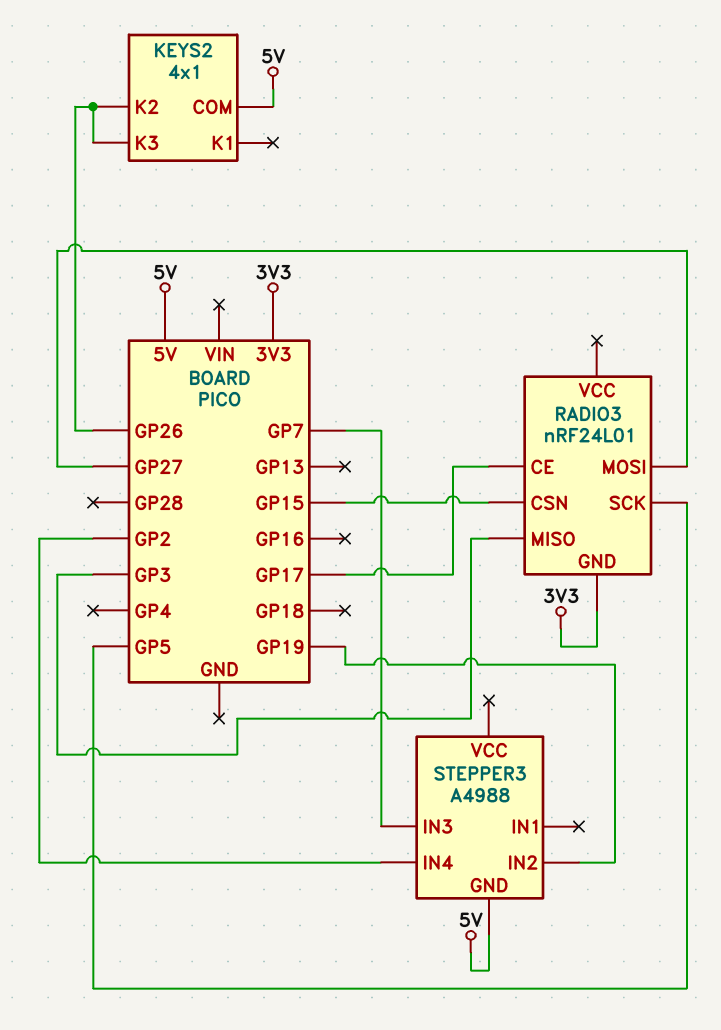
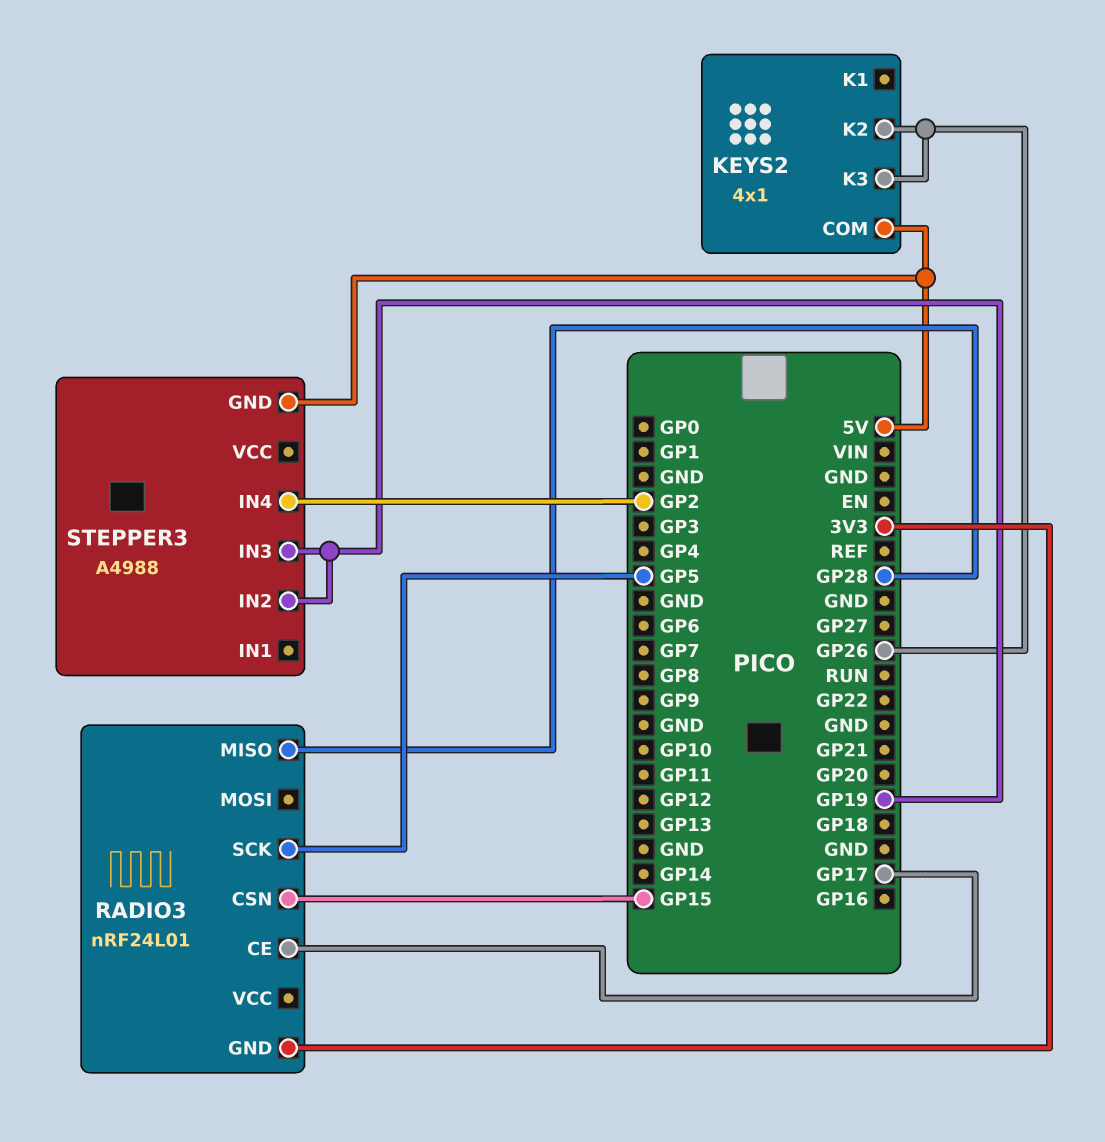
RADIO3 pin MISO: GP3 -> GP28
RADIO3 pin MOSI: GP27 -> none
STEPPER3 pin IN3: GP7 -> GP19

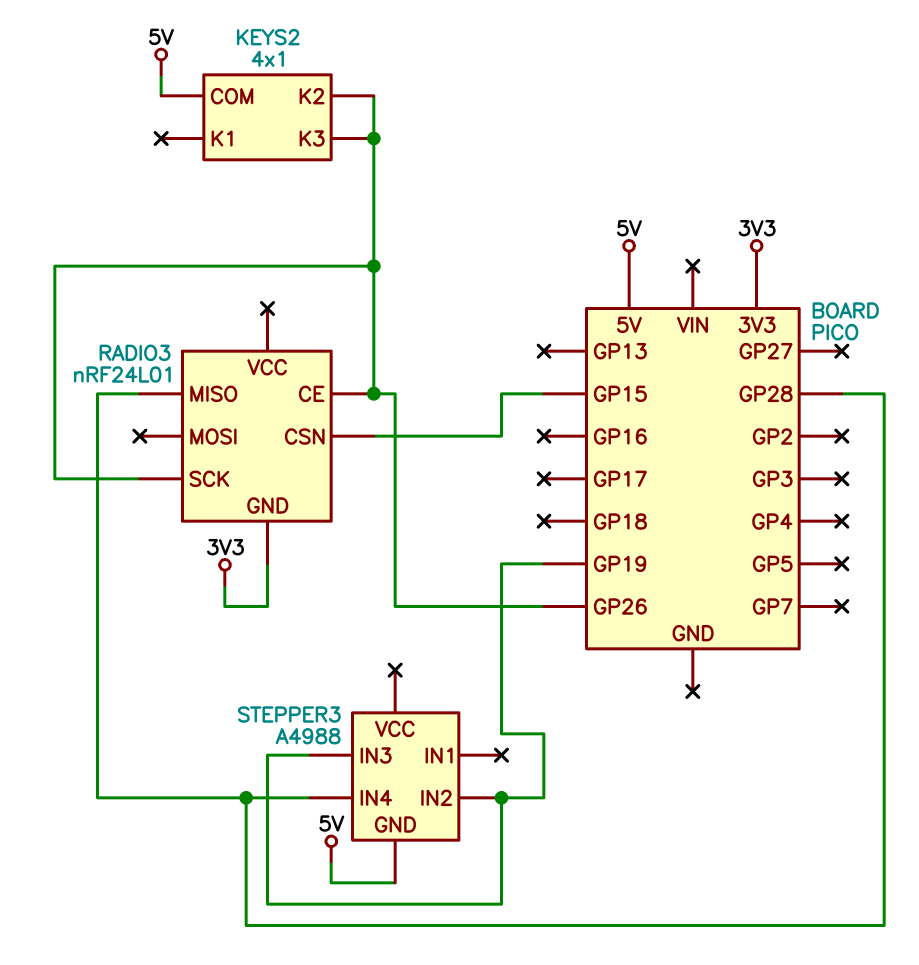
RADIO3 pin CE: GP17 -> GP26
RADIO3 pin SCK: GP5 -> GP26
STEPPER3 pin IN4: GP2 -> GP28

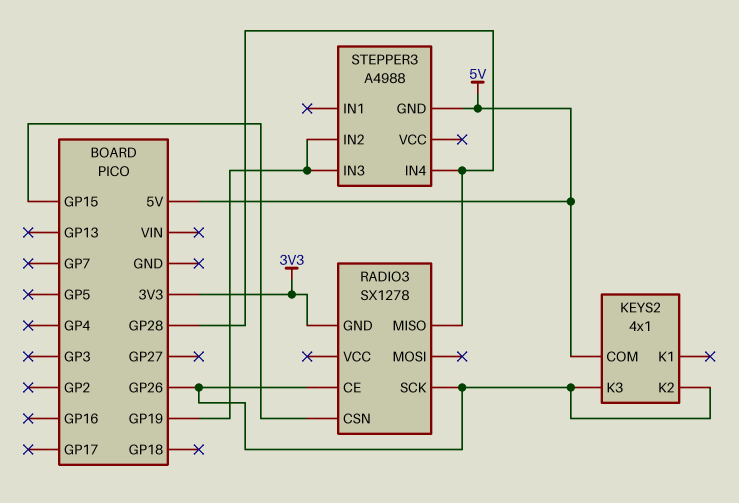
RADIO3: nRF24L01 -> SX1278

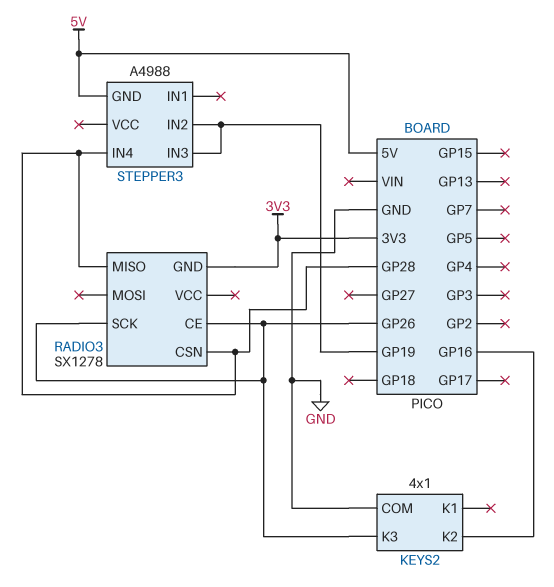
KEYS2 pin COM: 5V -> GND
KEYS2 pin K2: GP26 -> GP16
RADIO3 pin CSN: GP15 -> GP28

